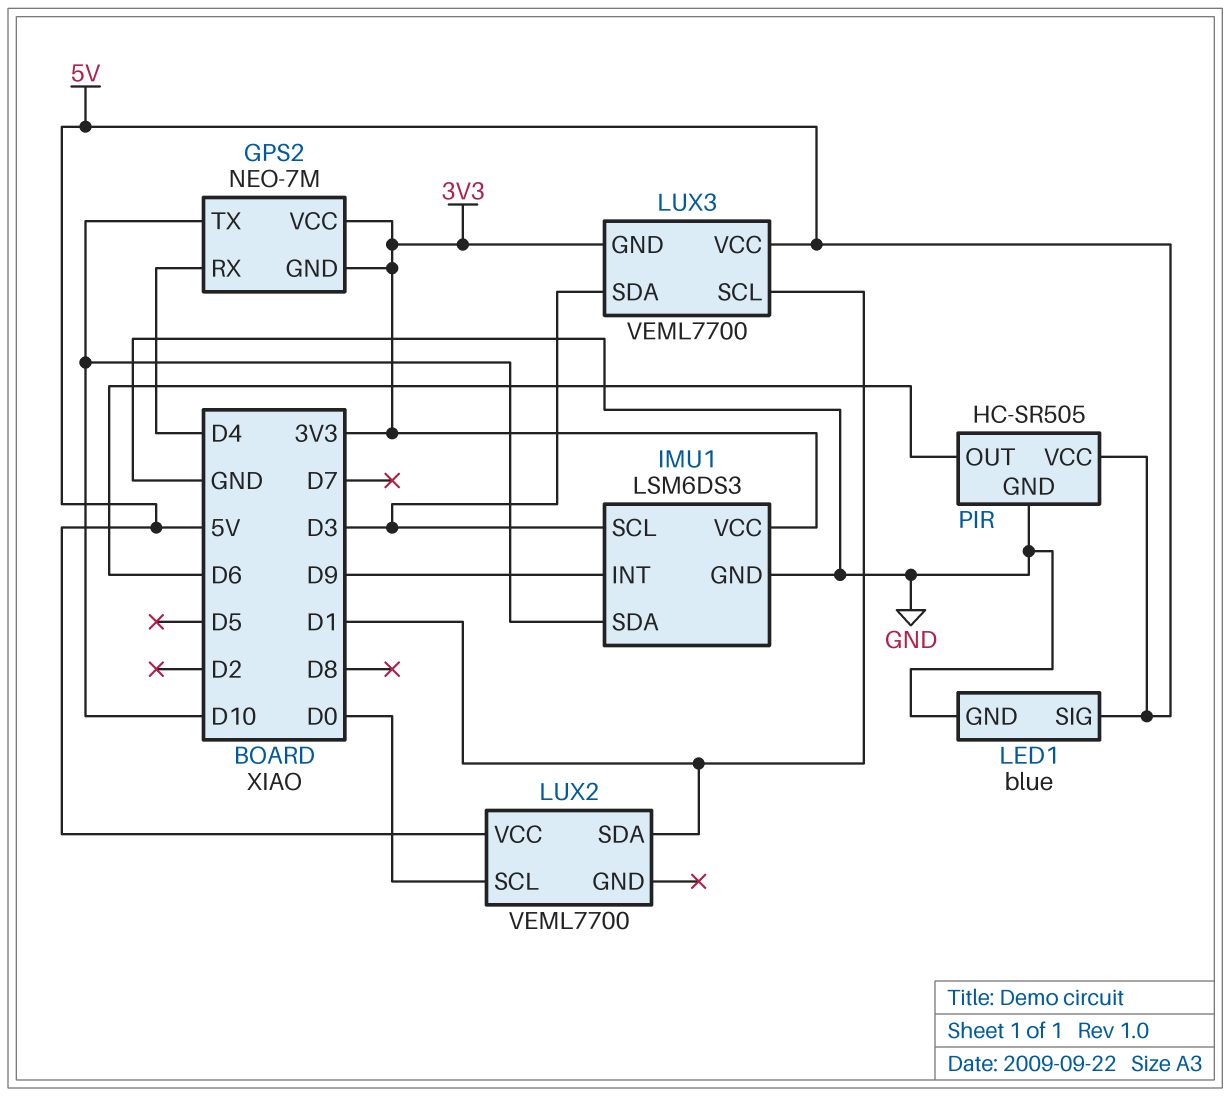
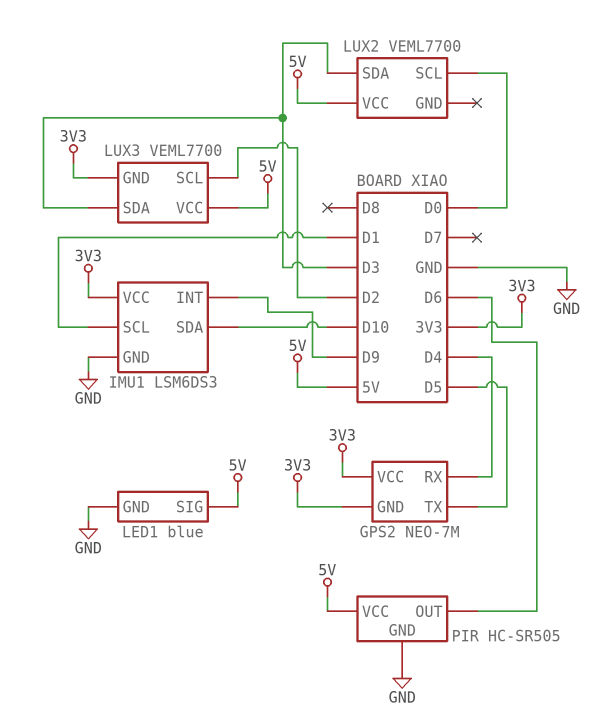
GPS2 pin TX: D10 -> D5
IMU1 pin SCL: D3 -> D1
LUX2 pin SDA: D1 -> D3
LUX3 pin SCL: D1 -> D2

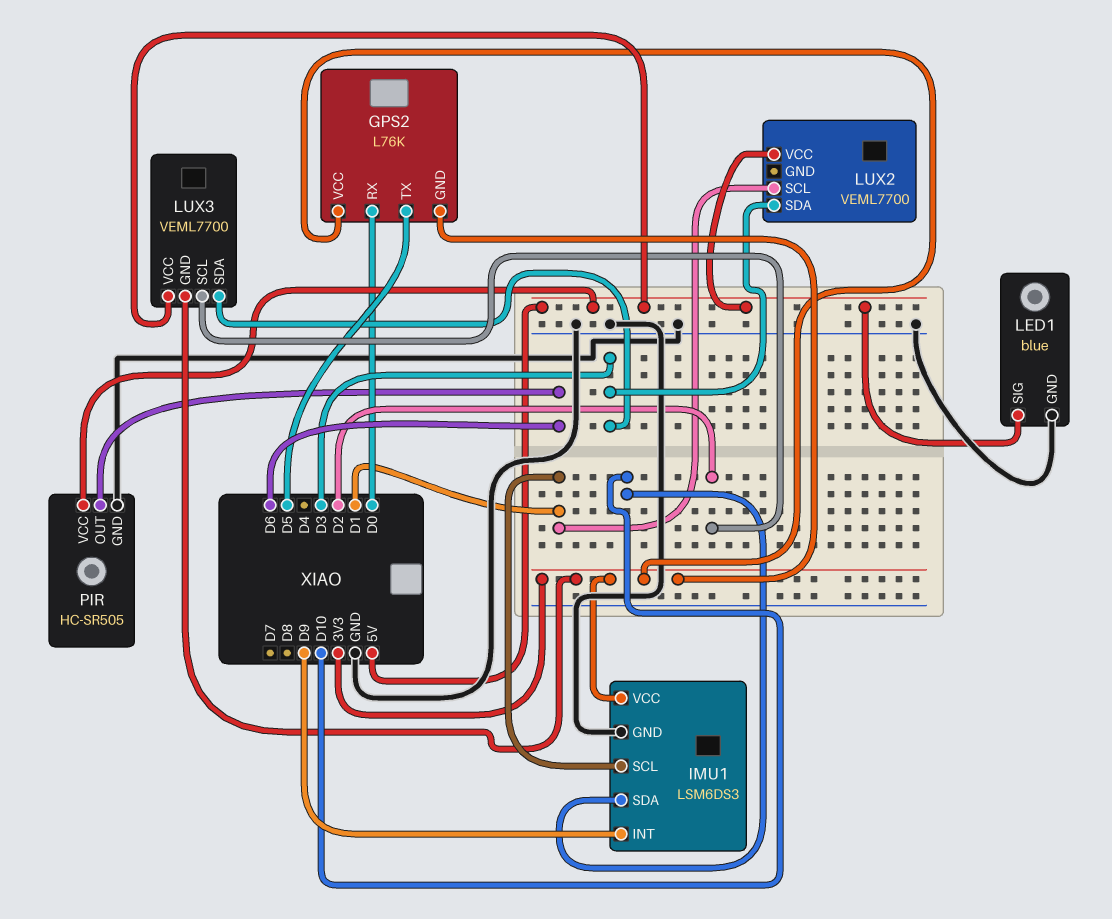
GPS2: NEO-7M -> L76K
GPS2 pin RX: D4 -> D0
LUX2 pin SCL: D0 -> D1

